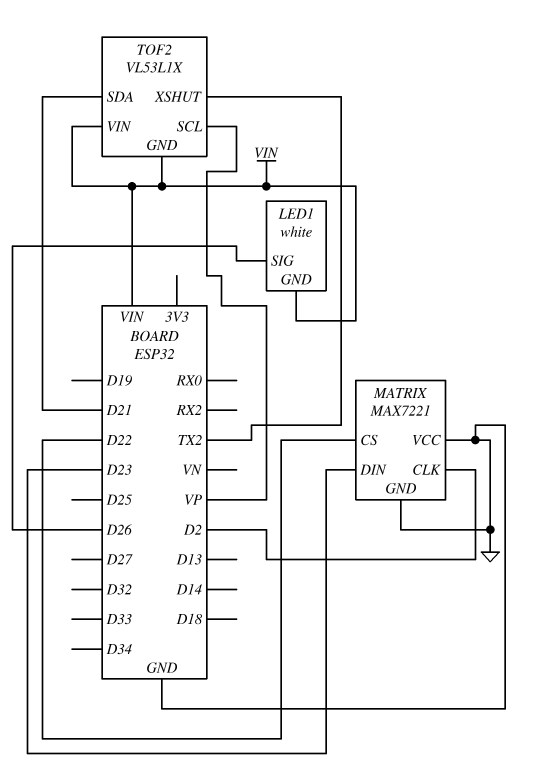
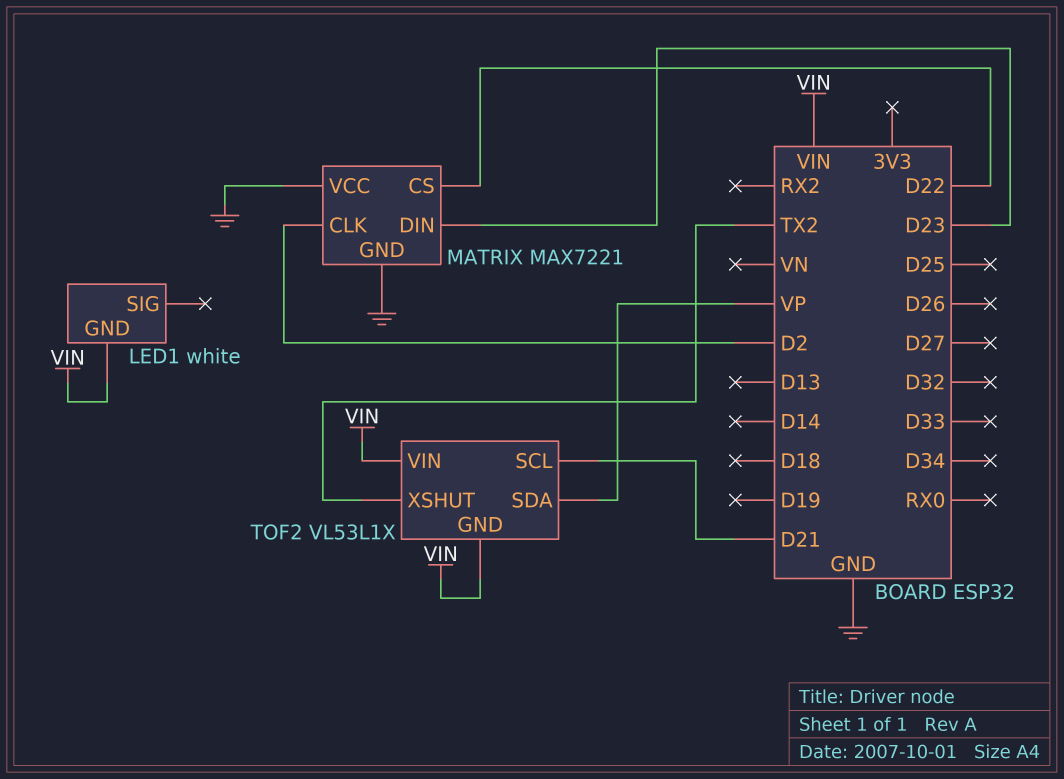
LED1 pin SIG: D26 -> none
TOF2 pin SCL: VP -> D21
TOF2 pin SDA: D21 -> VP

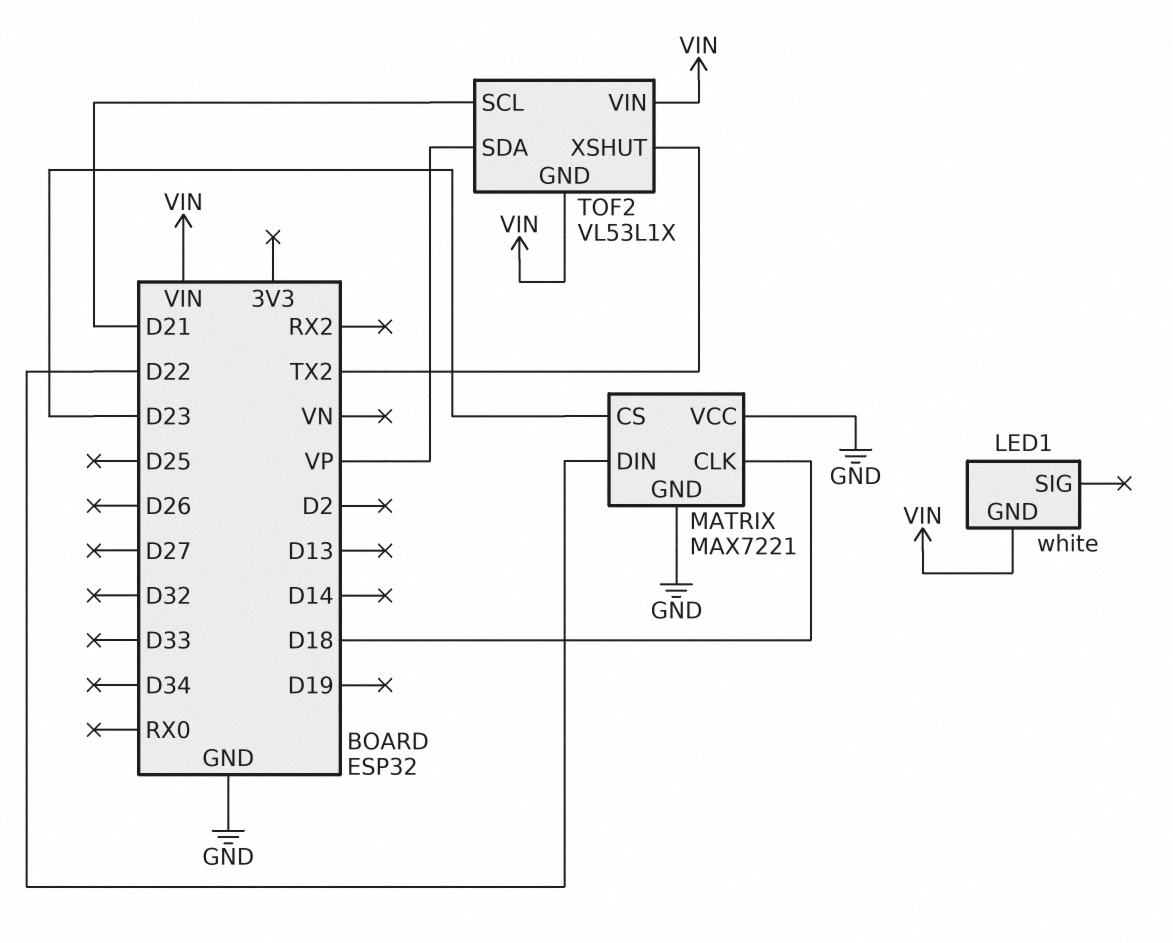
MATRIX pin CLK: D2 -> D18
MATRIX pin CS: D22 -> D23
MATRIX pin DIN: D23 -> D22

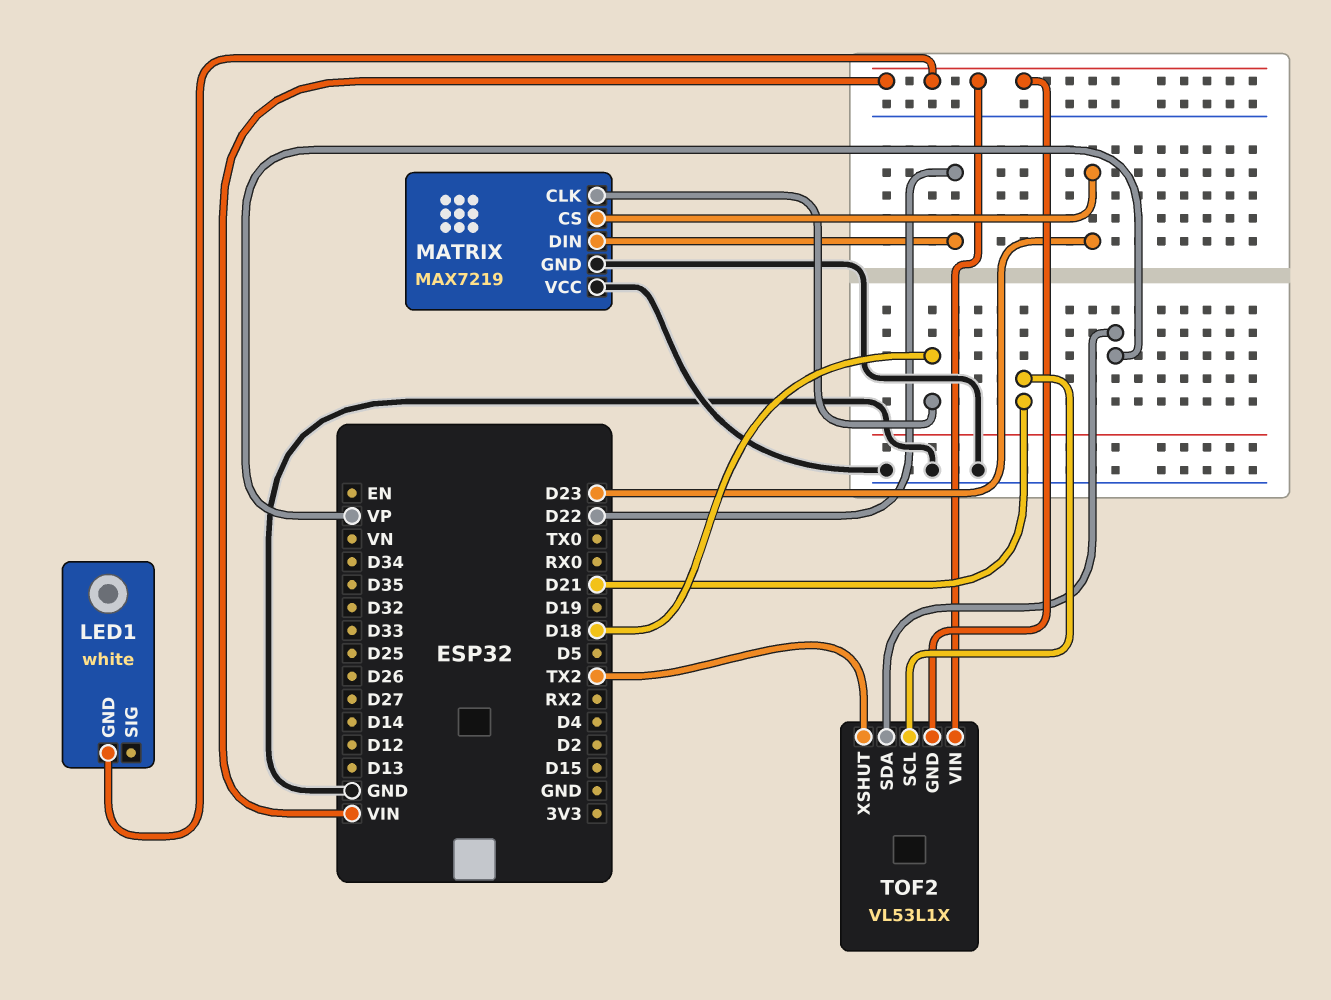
MATRIX: MAX7221 -> MAX7219

